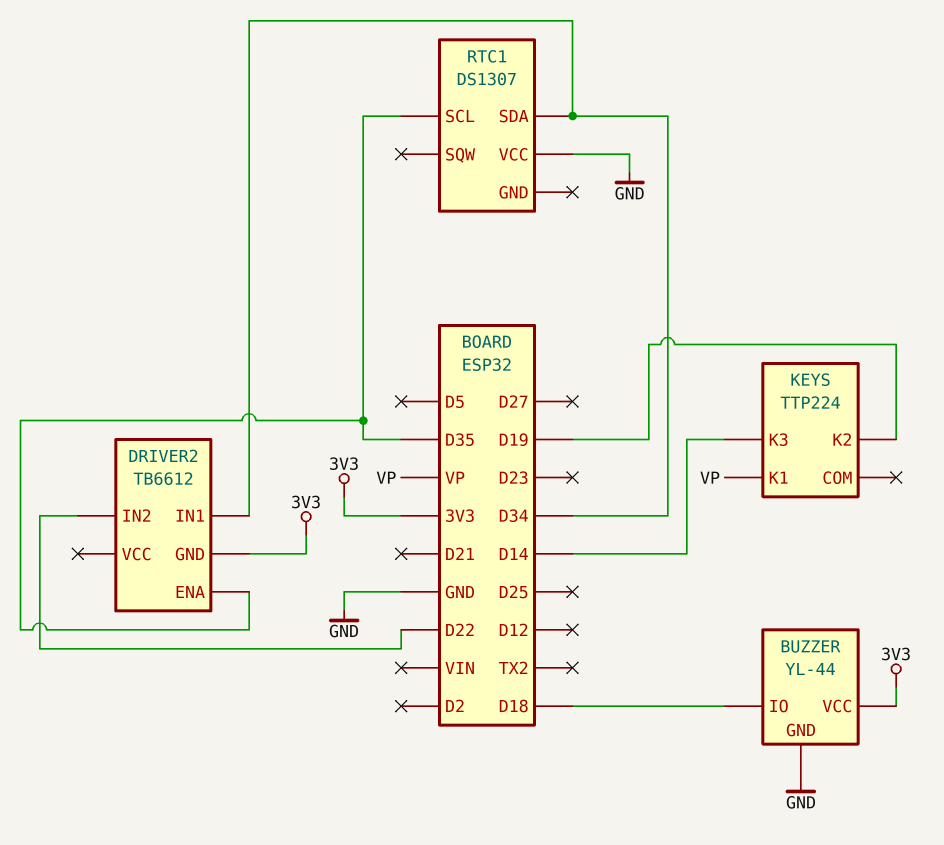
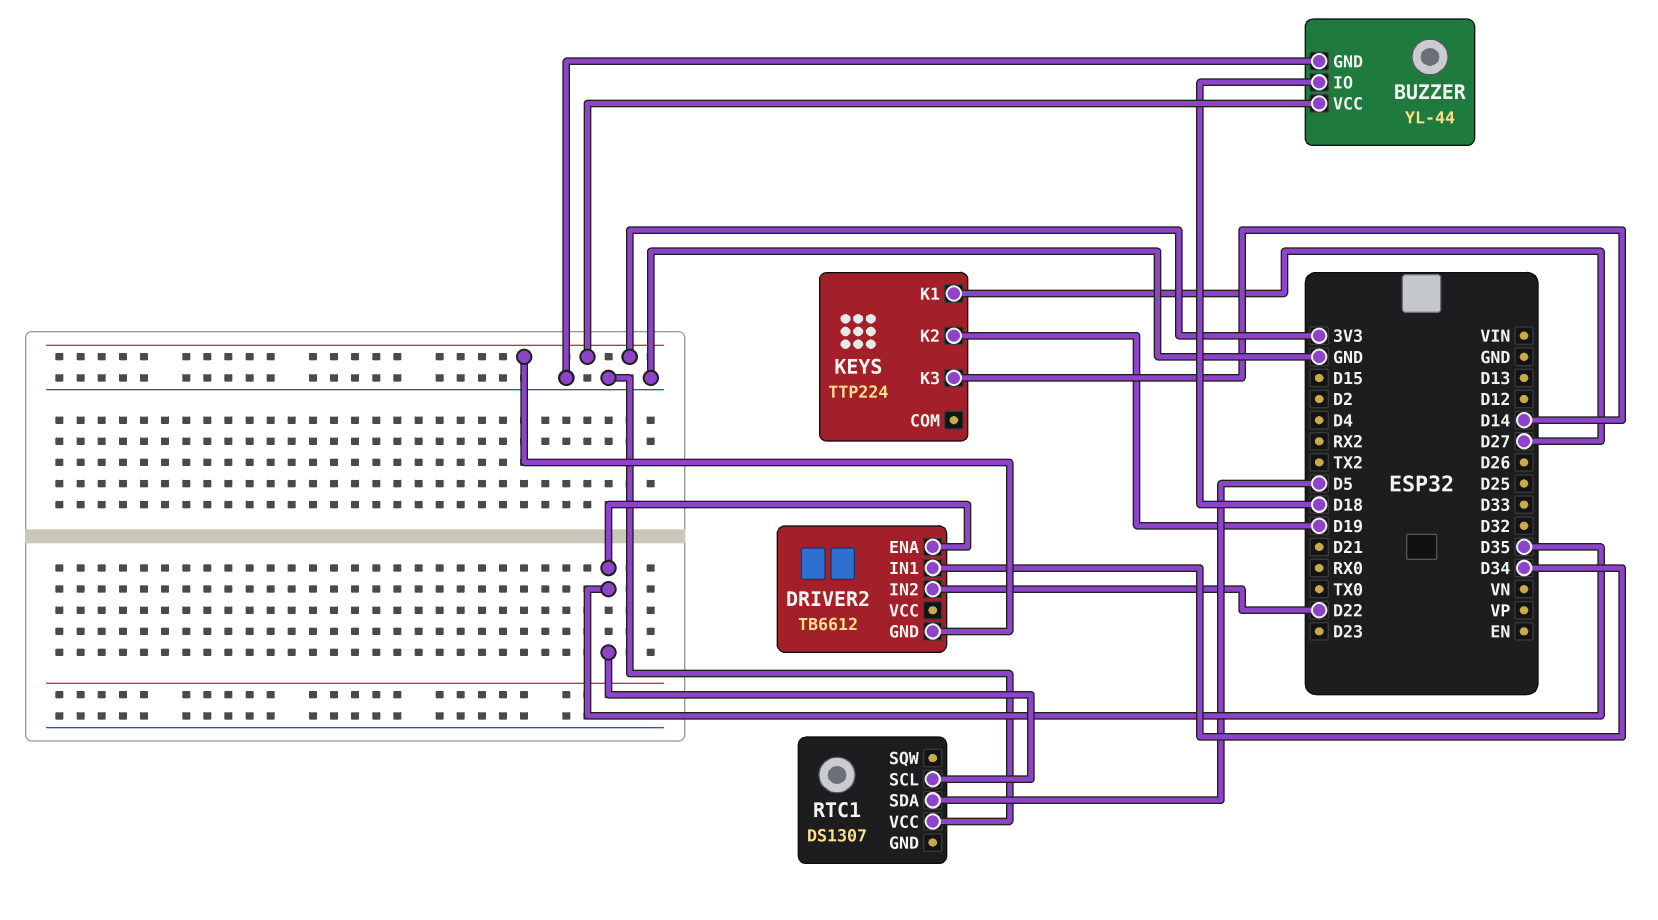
KEYS pin K1: VP -> D27
RTC1 pin SDA: D34 -> D5

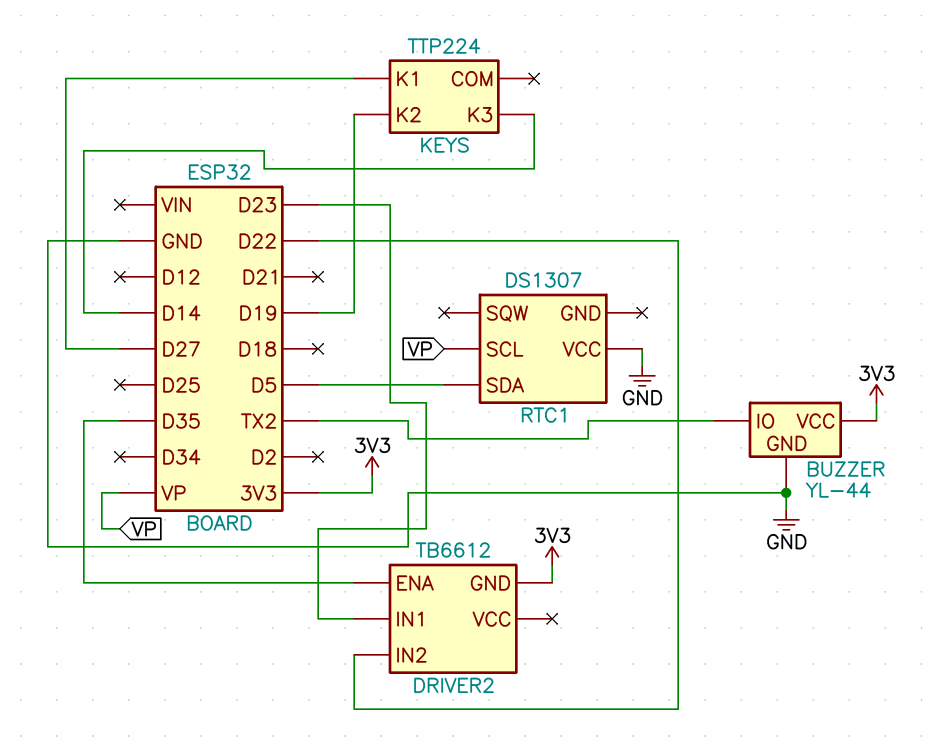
BUZZER pin IO: D18 -> TX2
DRIVER2 pin IN1: D34 -> D23
RTC1 pin SCL: D35 -> VP

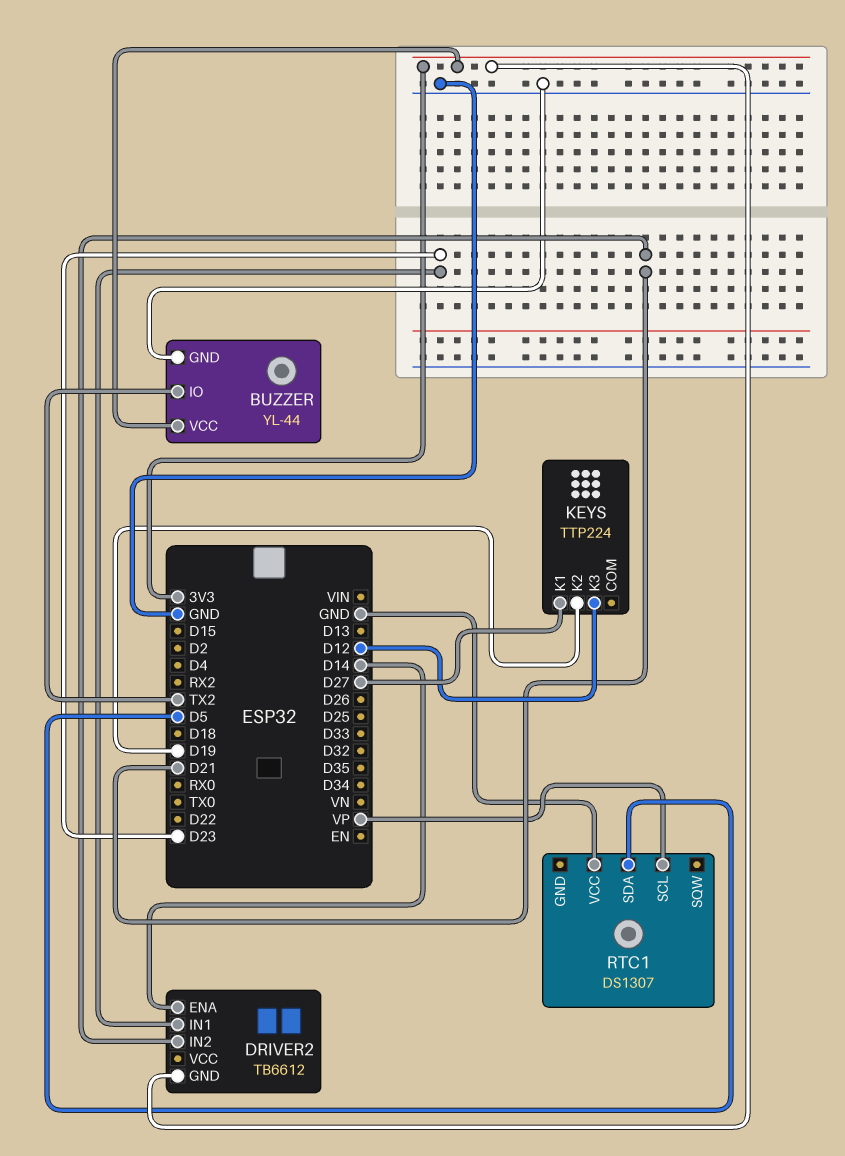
DRIVER2 pin ENA: D35 -> D14
DRIVER2 pin IN2: D22 -> D21
KEYS pin K3: D14 -> D12

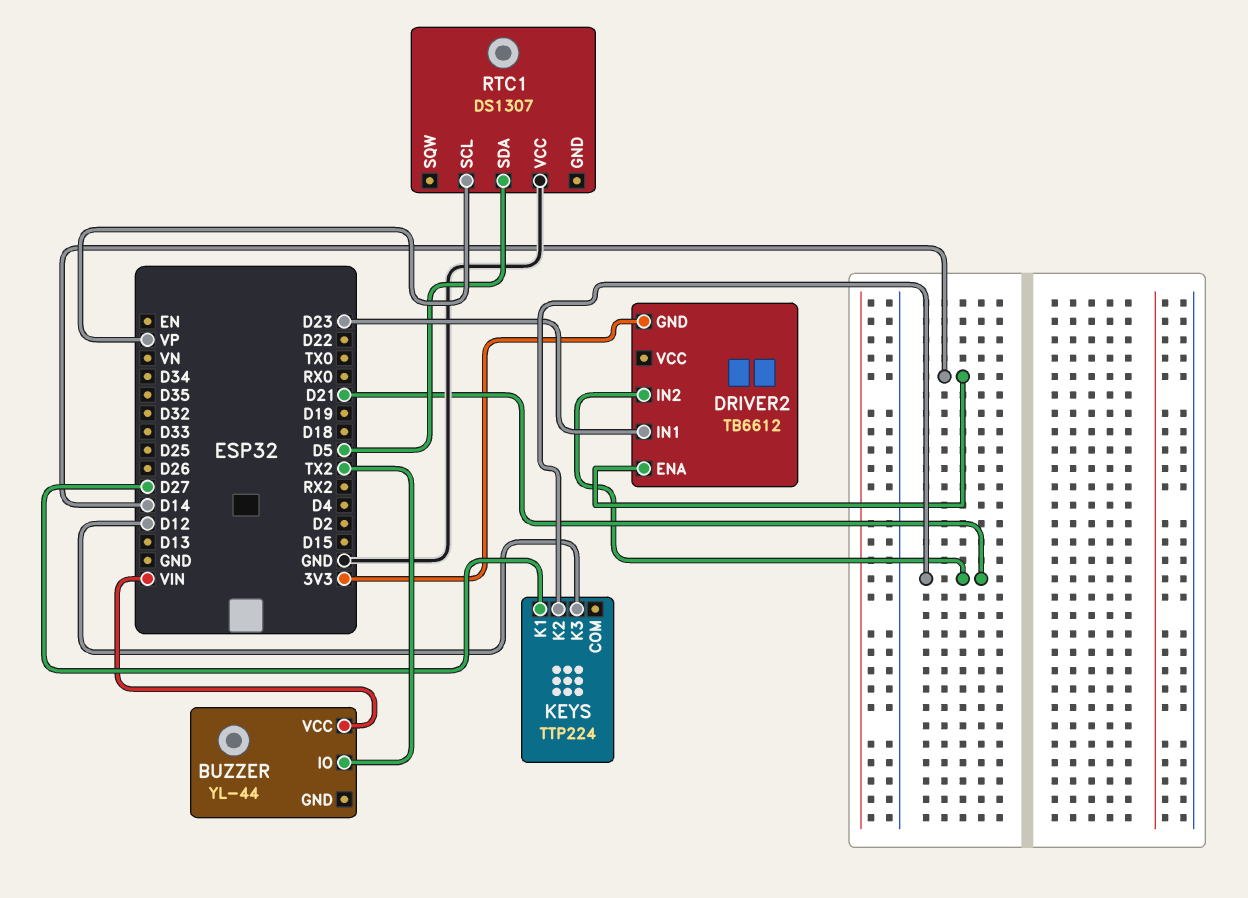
BUZZER pin GND: GND -> none
BUZZER pin VCC: 3V3 -> VIN
KEYS pin K2: D19 -> D21

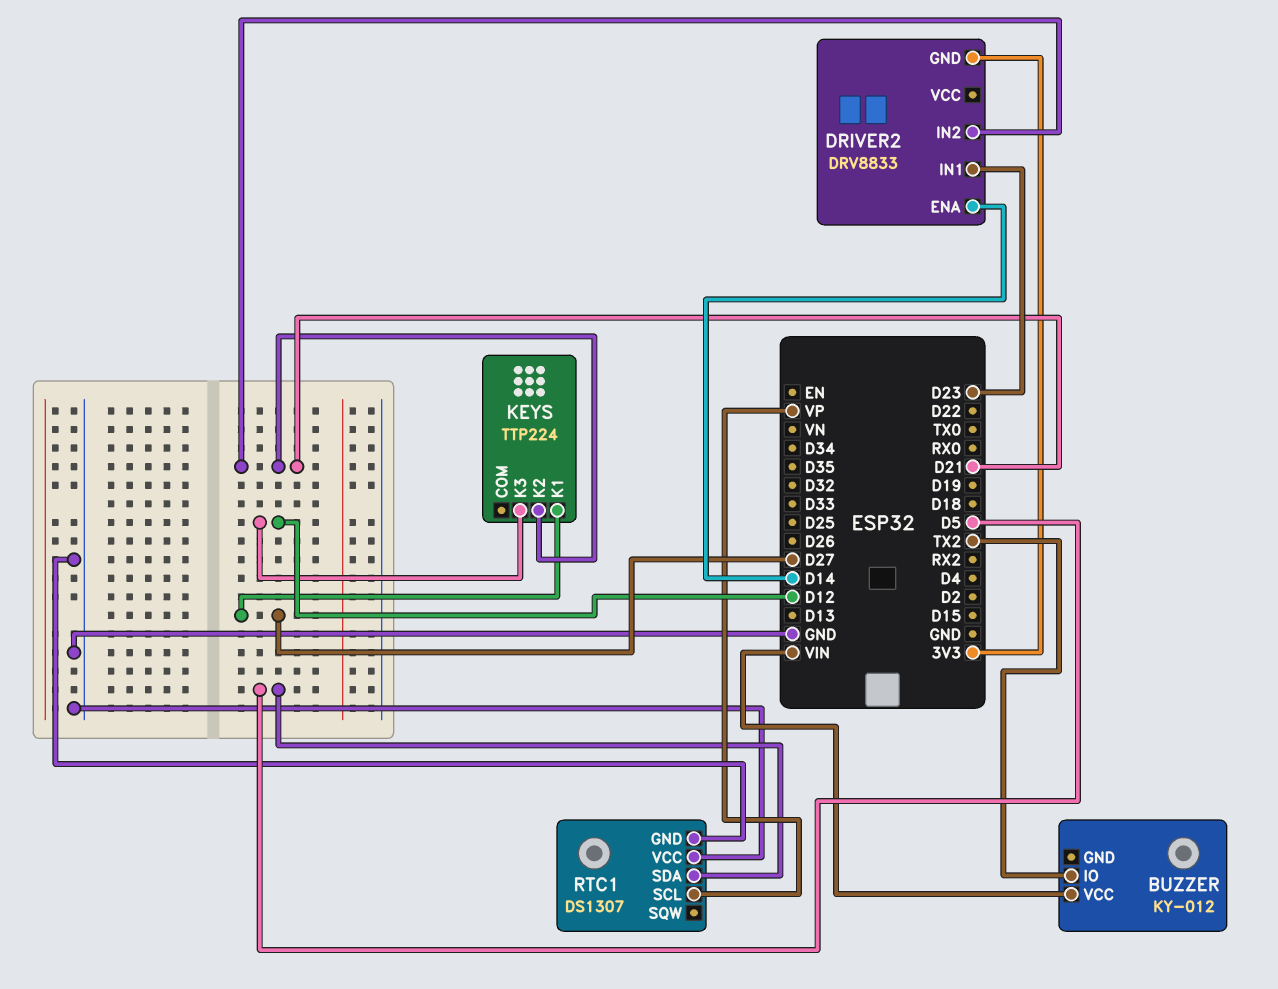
BUZZER: YL-44 -> KY-012
DRIVER2: TB6612 -> DRV8833
RTC1 pin GND: none -> GND

